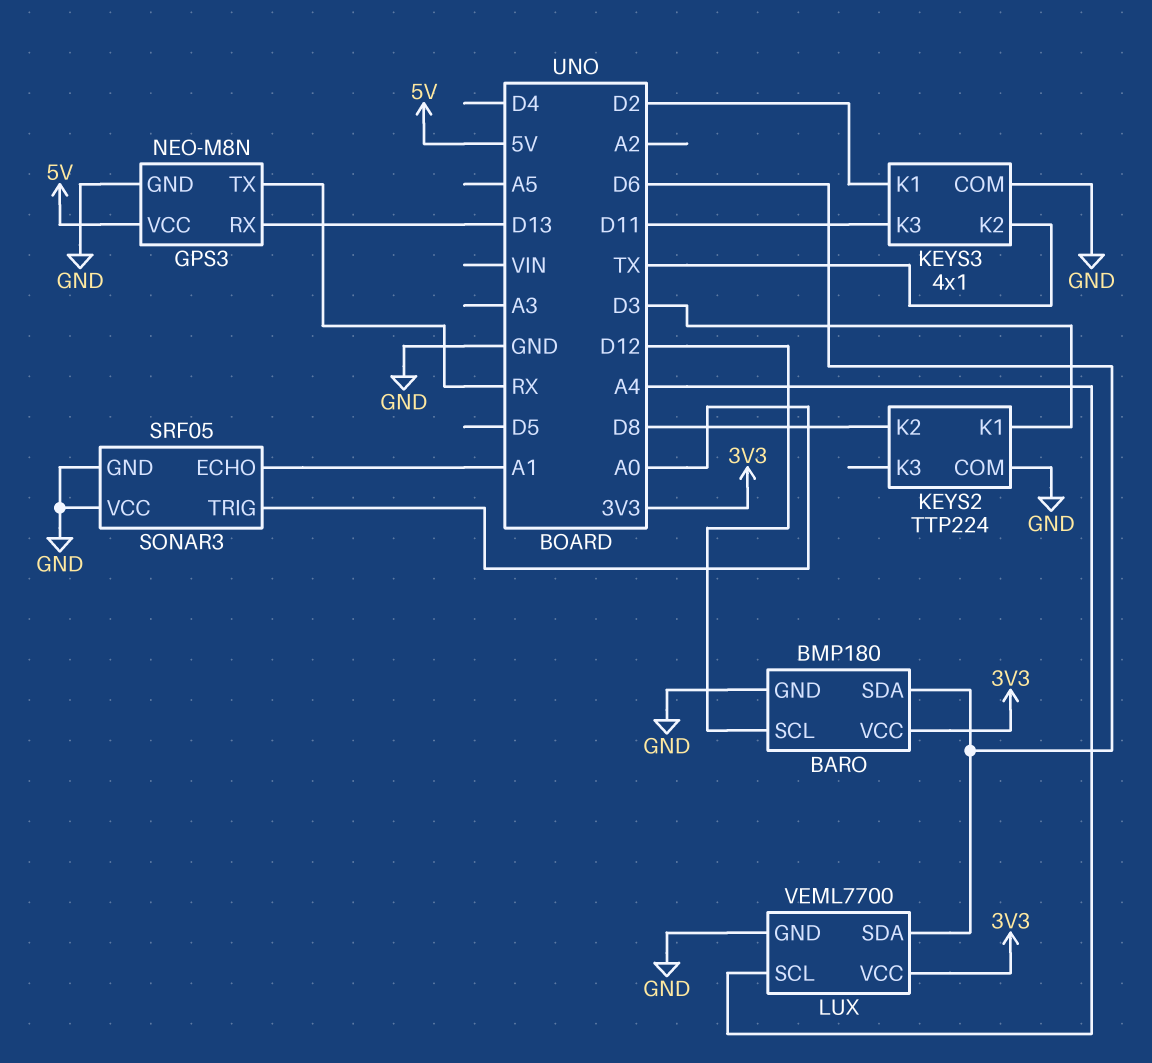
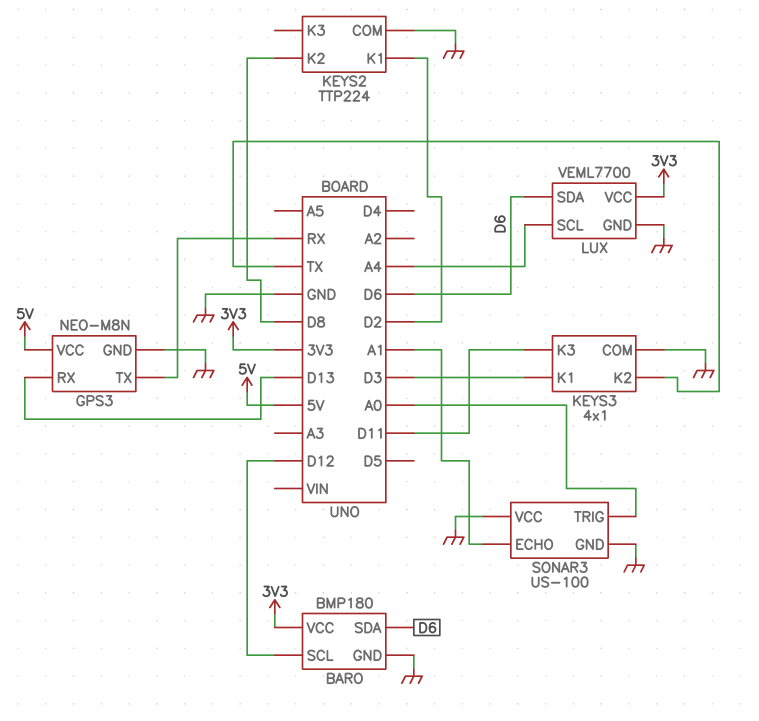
KEYS2 pin K1: D3 -> D2
KEYS3 pin K1: D2 -> D3
SONAR3: SRF05 -> US-100

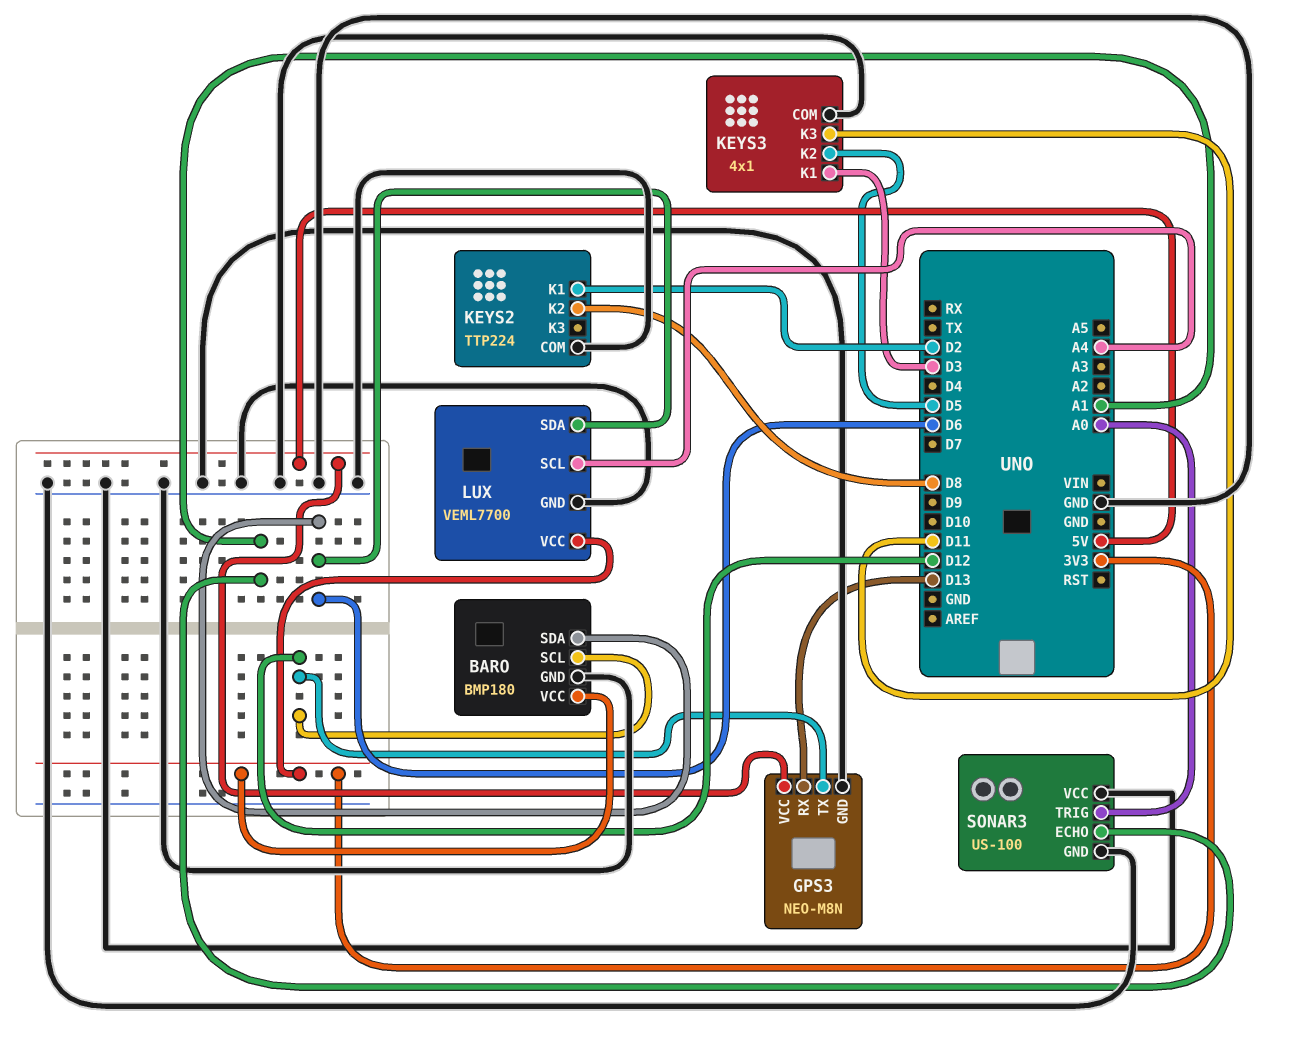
GPS3 pin TX: RX -> D12
KEYS3 pin K2: TX -> D5

